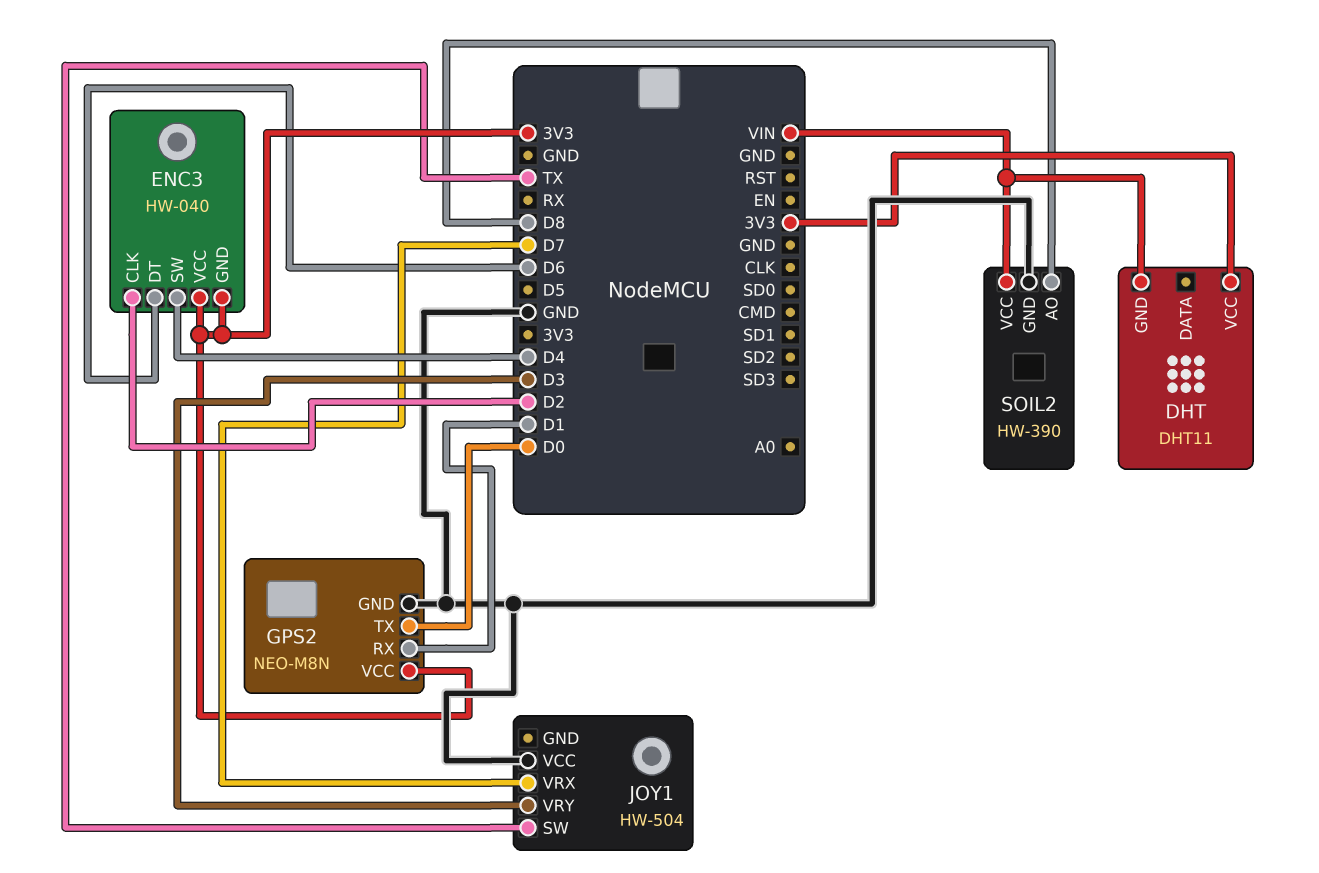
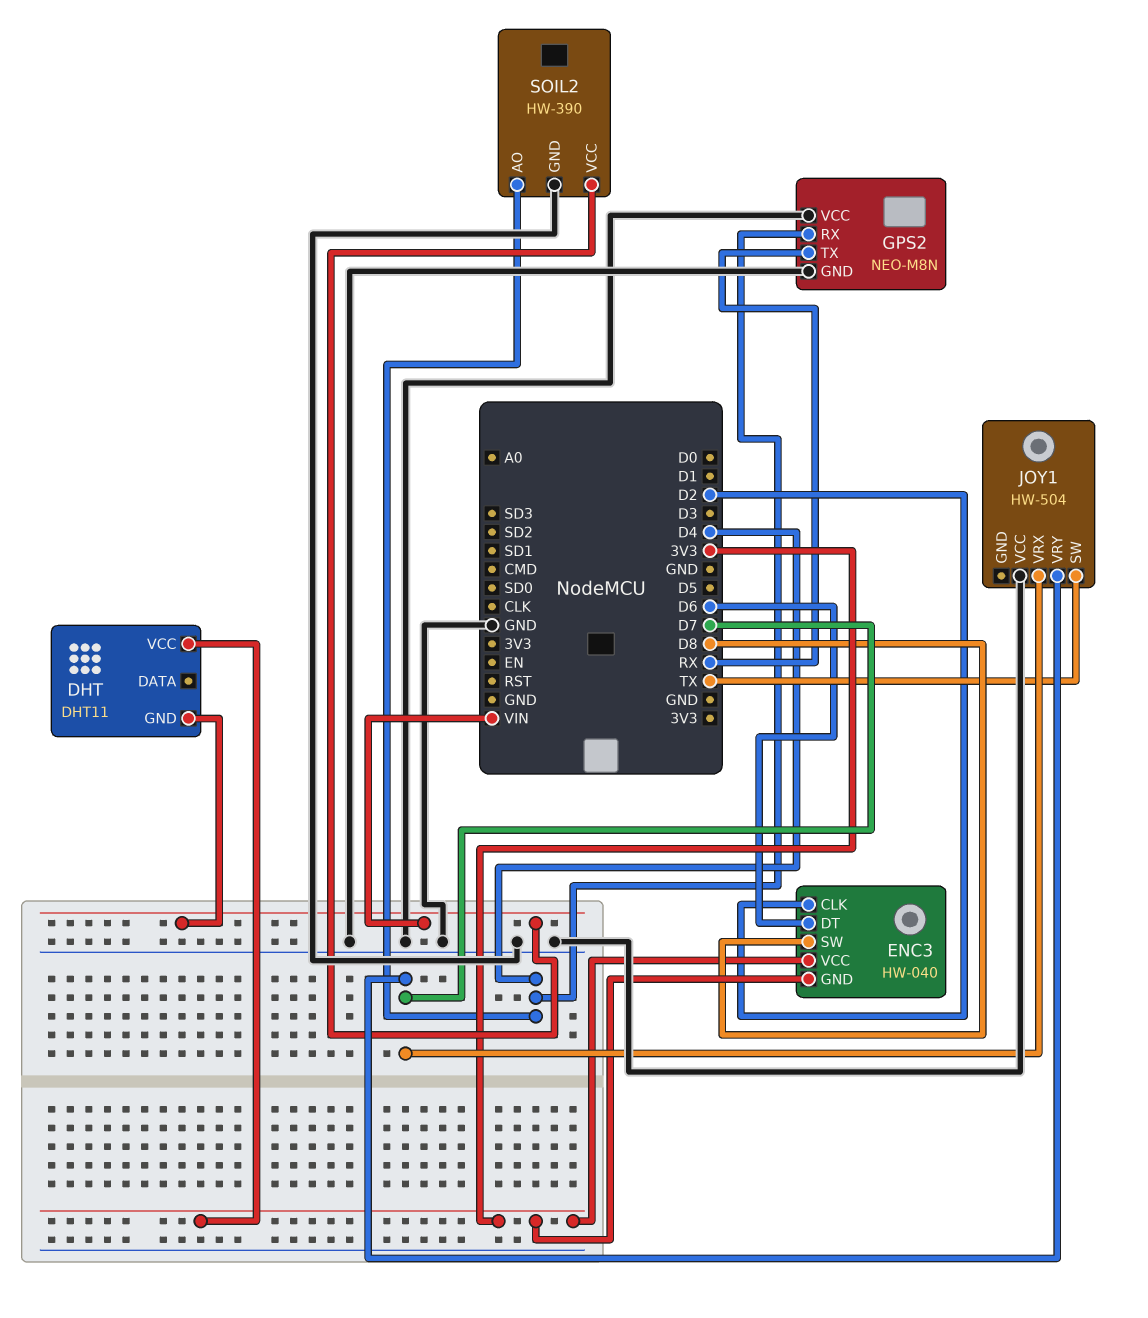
ENC3 pin SW: D4 -> D8
GPS2 pin RX: D1 -> D4
GPS2 pin TX: D0 -> RX
GPS2 pin VCC: 3V3 -> GND
JOY1 pin VRY: D3 -> D7
SOIL2 pin AO: D8 -> D4

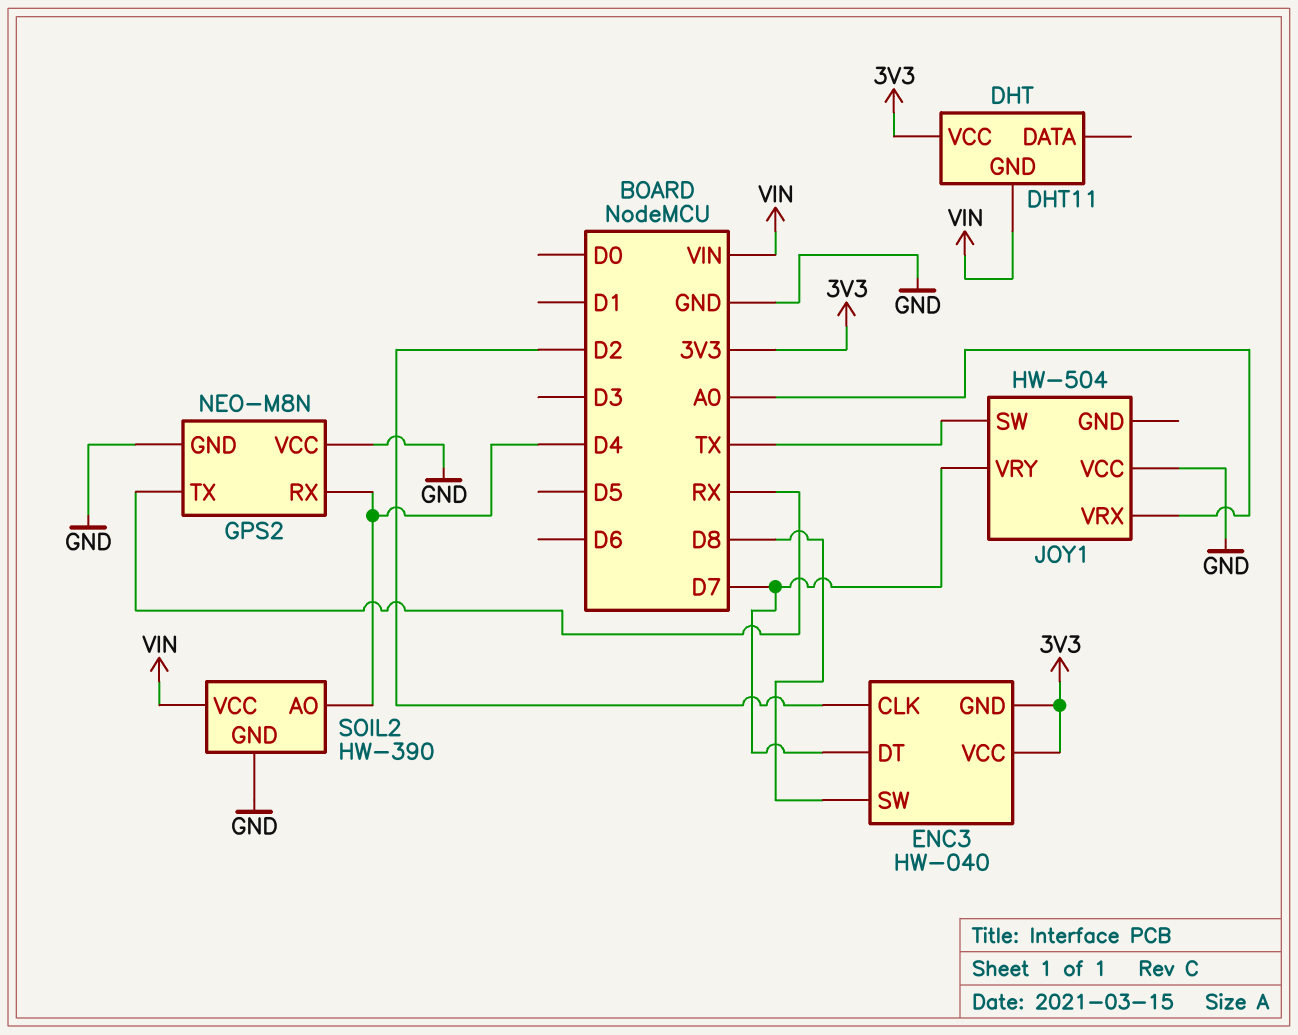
ENC3 pin DT: D6 -> D7
JOY1 pin VRX: D7 -> A0

